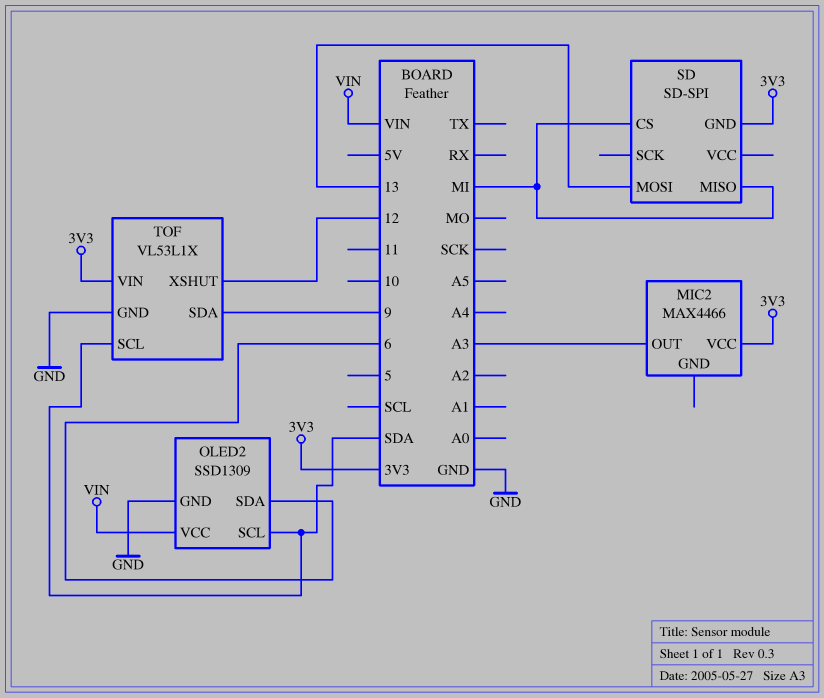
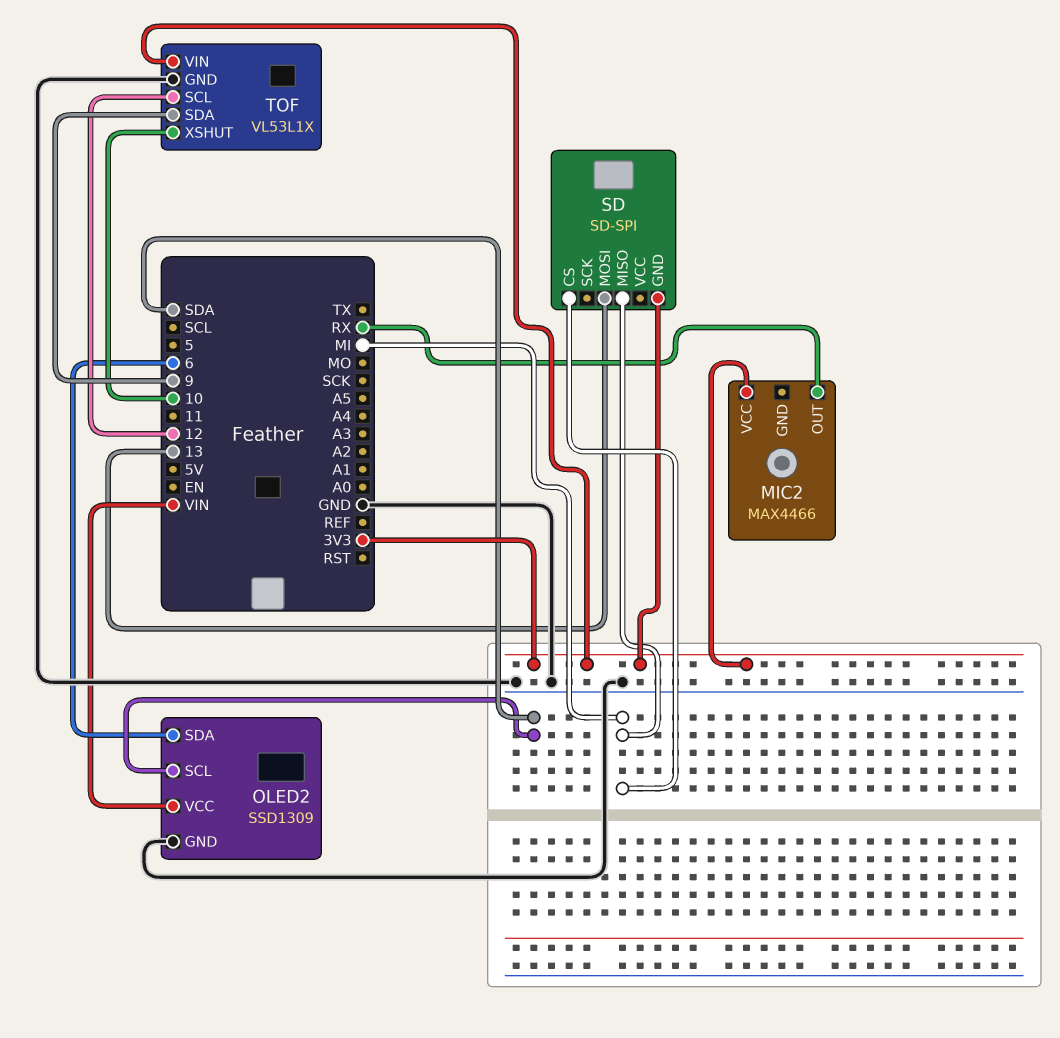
MIC2 pin OUT: A3 -> RX
TOF pin SCL: SDA -> 12
TOF pin XSHUT: 12 -> 10

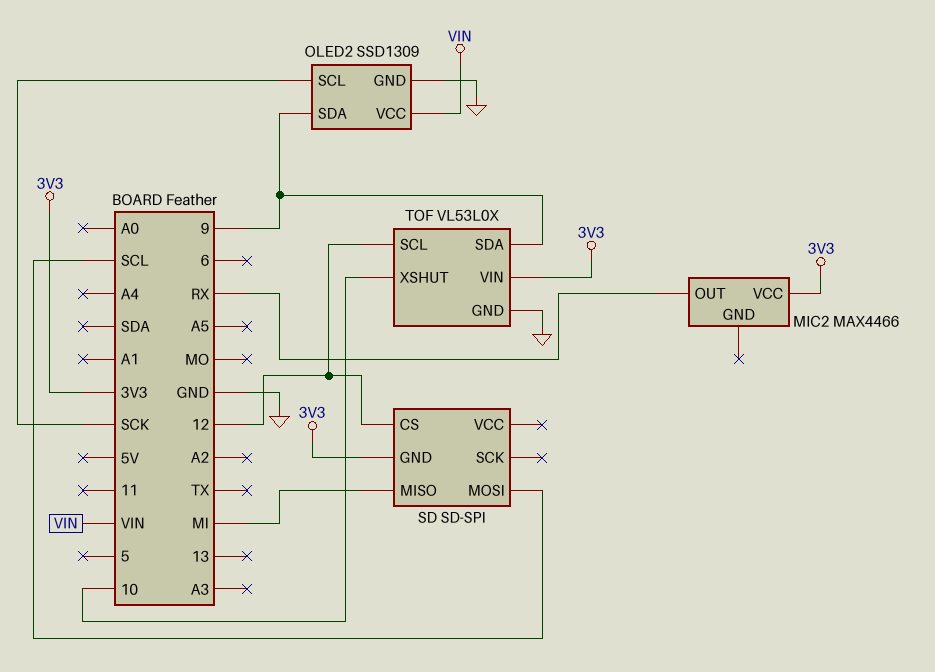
OLED2 pin SCL: SDA -> SCK
OLED2 pin SDA: 6 -> 9
SD pin CS: MI -> 12
SD pin MOSI: 13 -> SCL
TOF: VL53L1X -> VL53L0X

